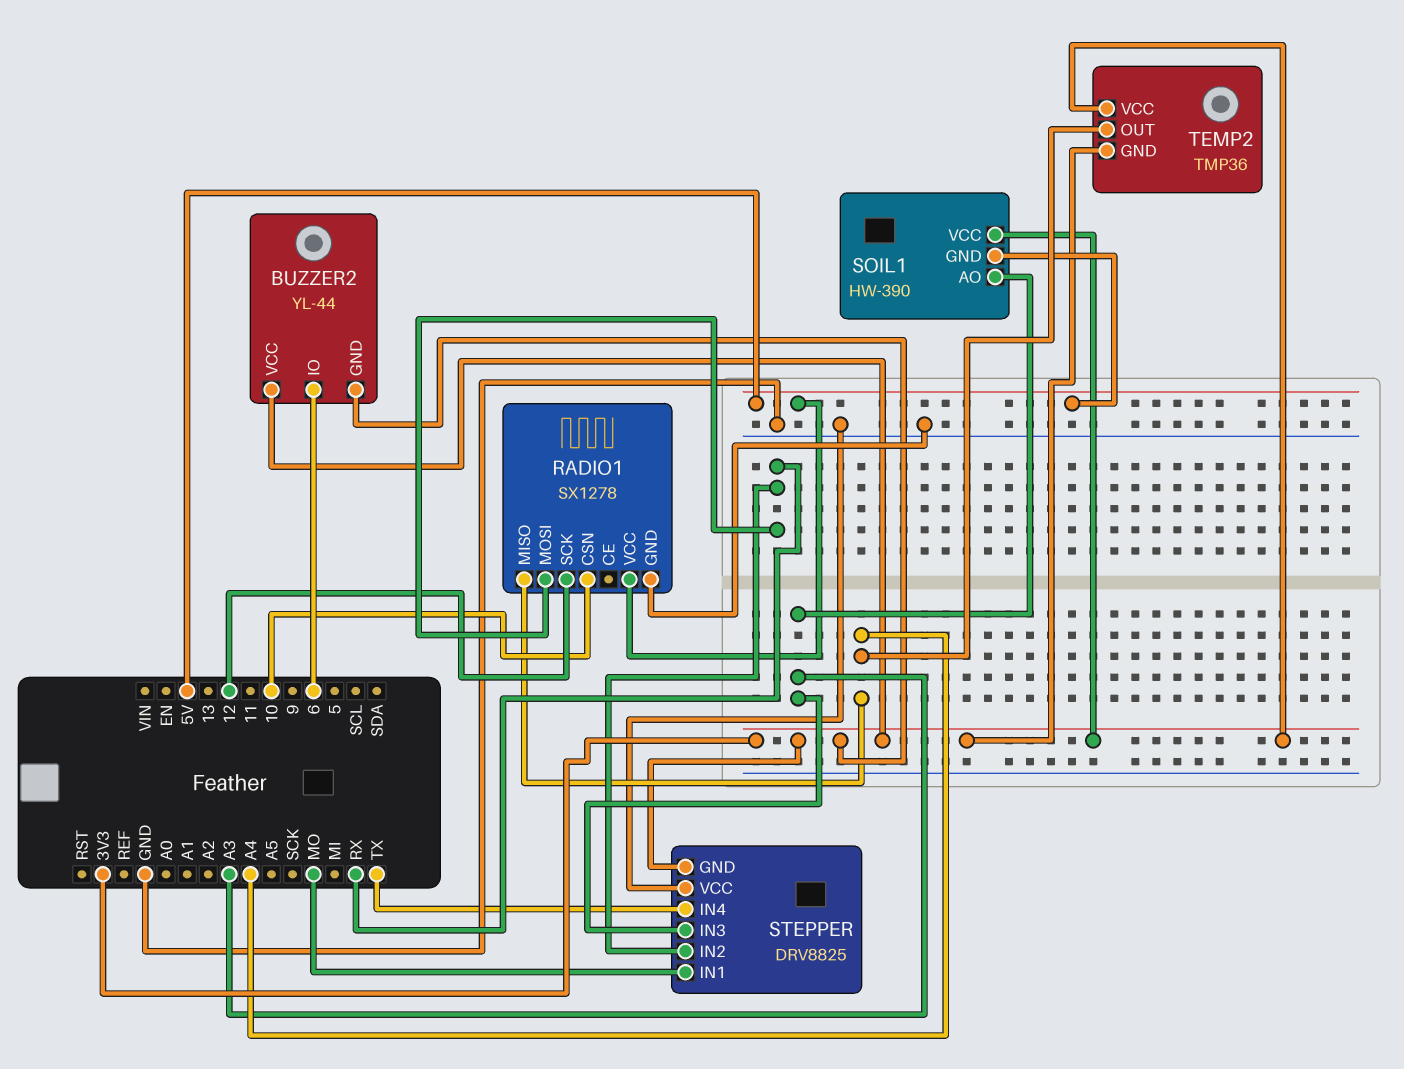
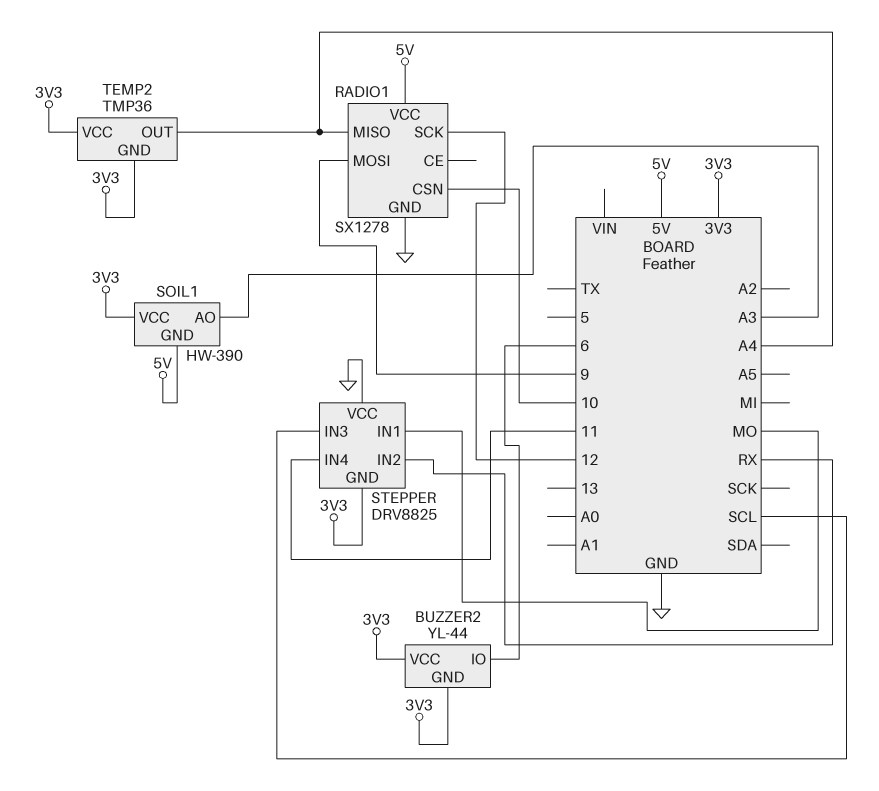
RADIO1 pin MOSI: RX -> 9
STEPPER pin IN3: A3 -> SCL
STEPPER pin IN4: TX -> 11

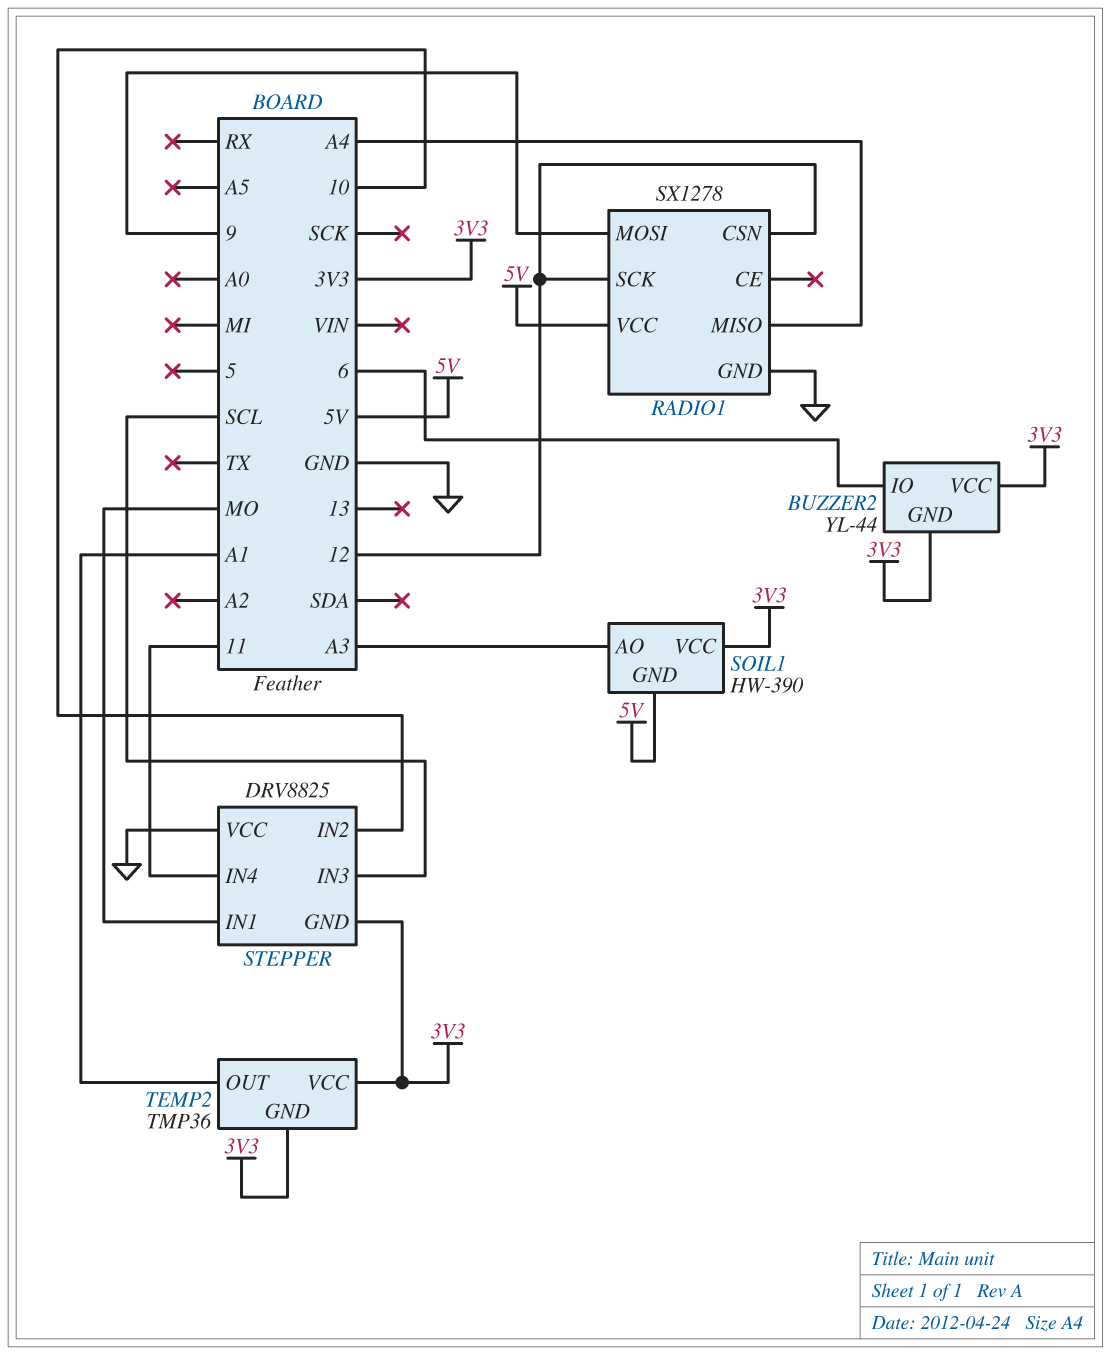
RADIO1 pin CSN: 10 -> 12
STEPPER pin IN2: RX -> 10
TEMP2 pin OUT: A4 -> A1

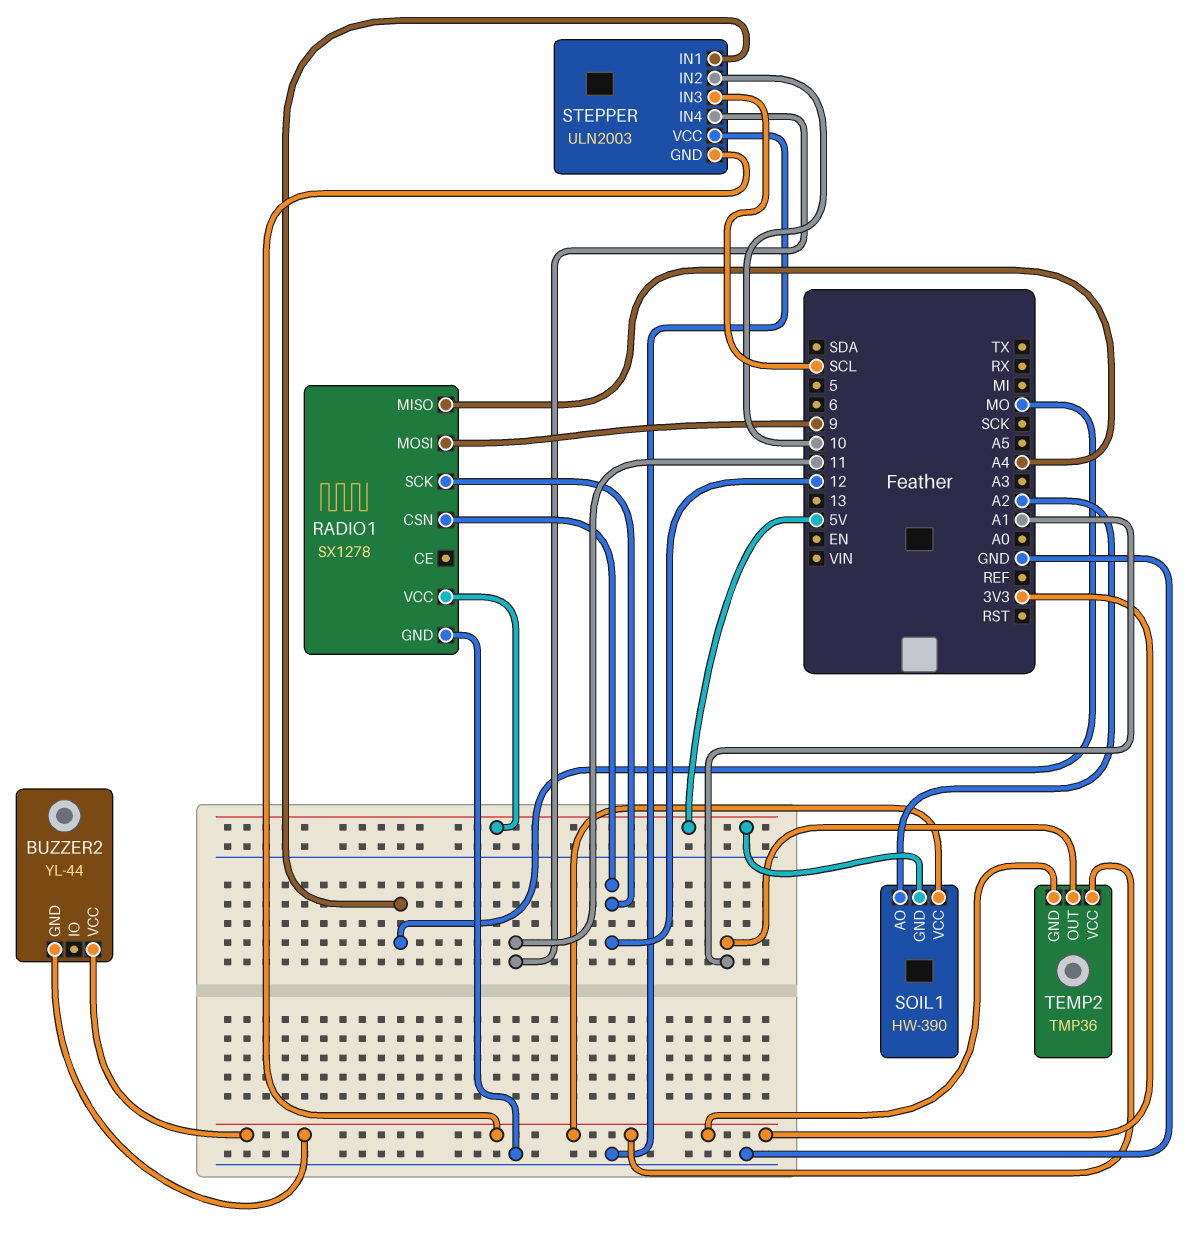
BUZZER2 pin IO: 6 -> none
SOIL1 pin AO: A3 -> A2
STEPPER: DRV8825 -> ULN2003

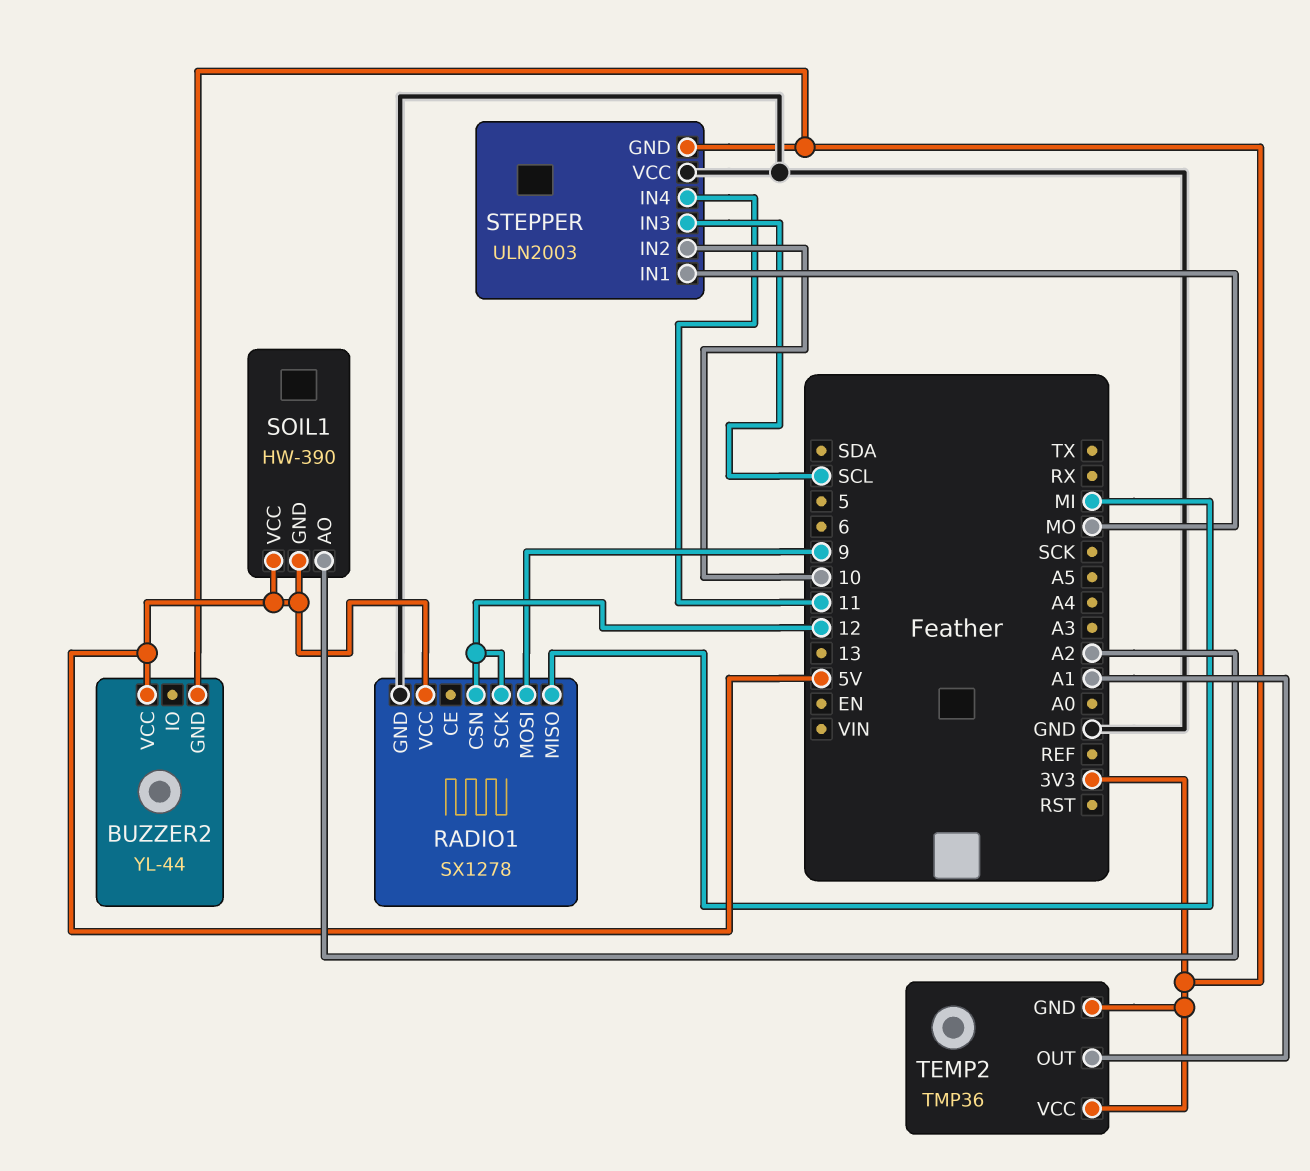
BUZZER2 pin VCC: 3V3 -> 5V
RADIO1 pin MISO: A4 -> MI
SOIL1 pin VCC: 3V3 -> 5V

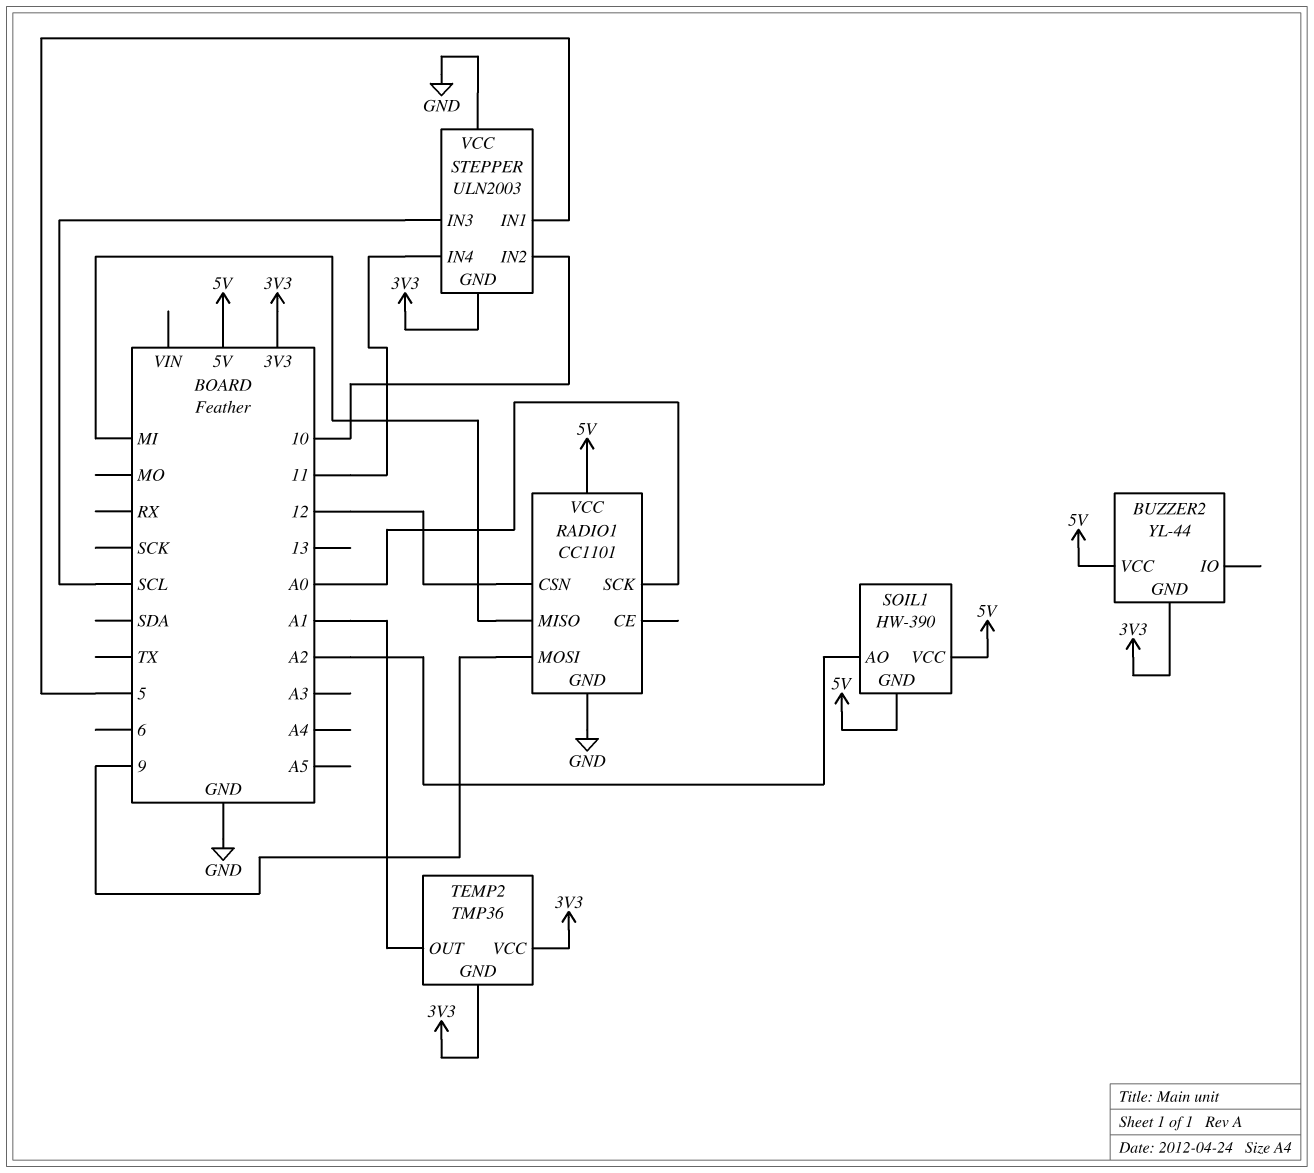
RADIO1: SX1278 -> CC1101
RADIO1 pin SCK: 12 -> A0
STEPPER pin IN1: MO -> 5

